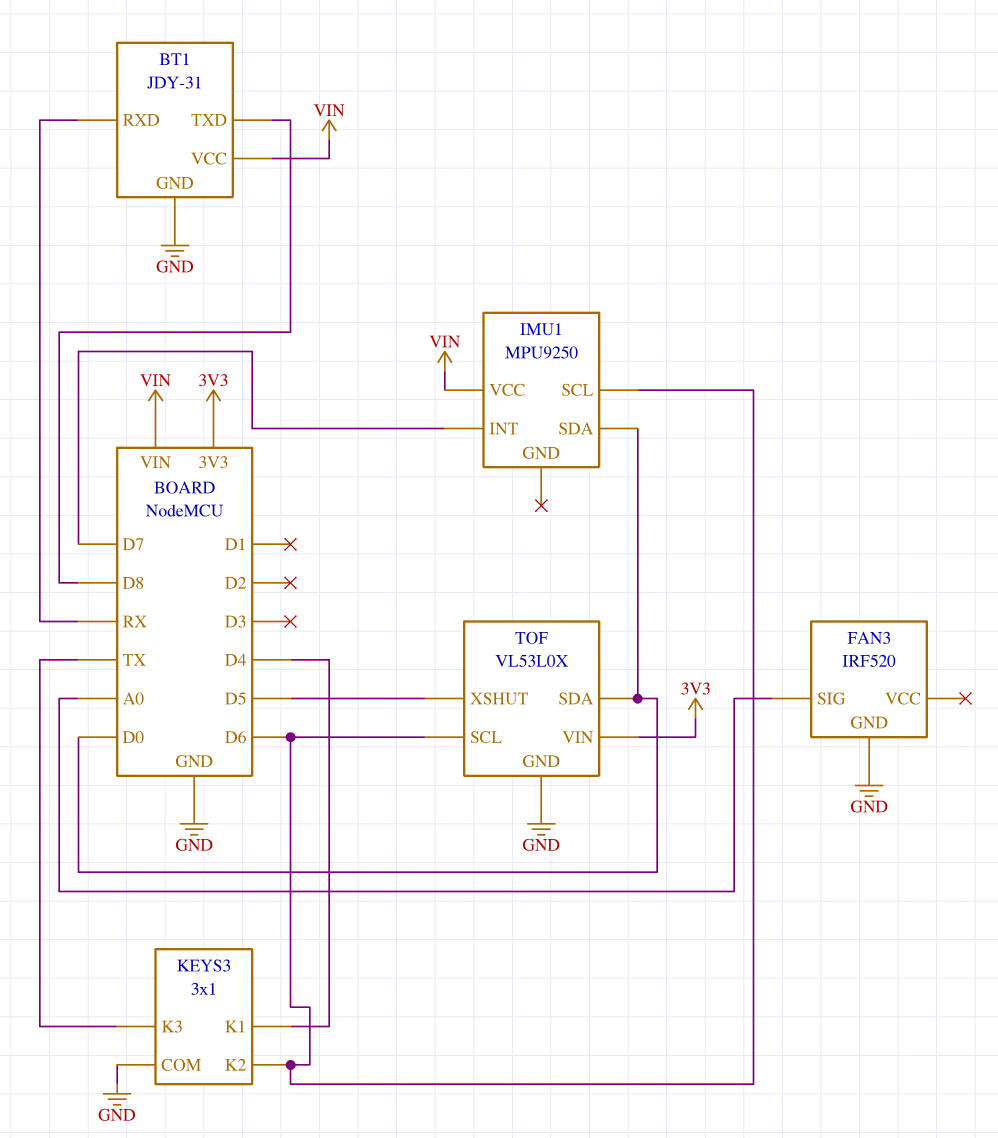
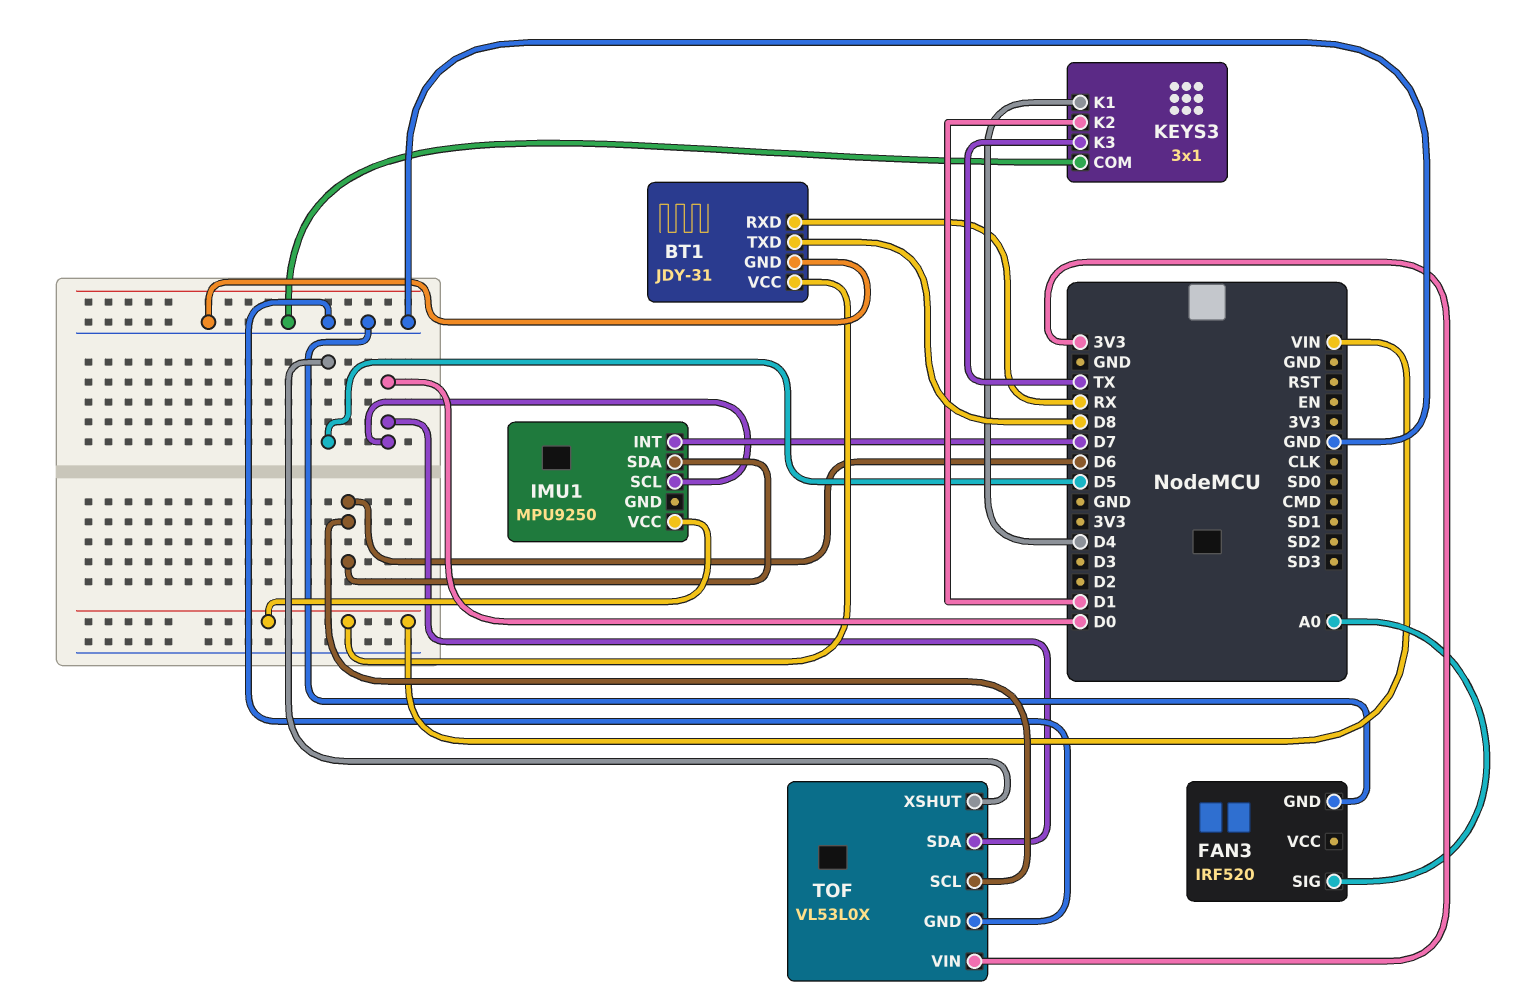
IMU1 pin SCL: D6 -> D0
IMU1 pin SDA: D0 -> D6
KEYS3 pin K2: D6 -> D1

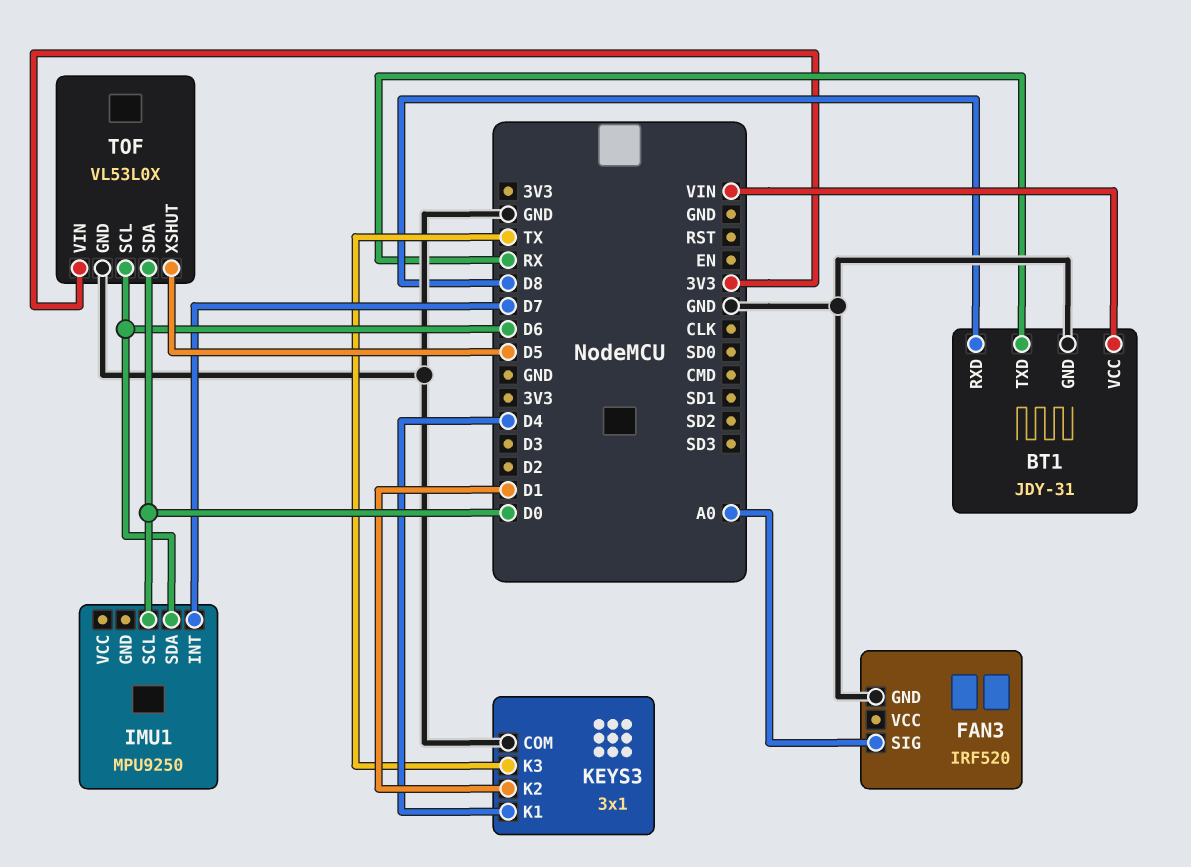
BT1 pin RXD: RX -> D8
BT1 pin TXD: D8 -> RX
IMU1 pin VCC: VIN -> none

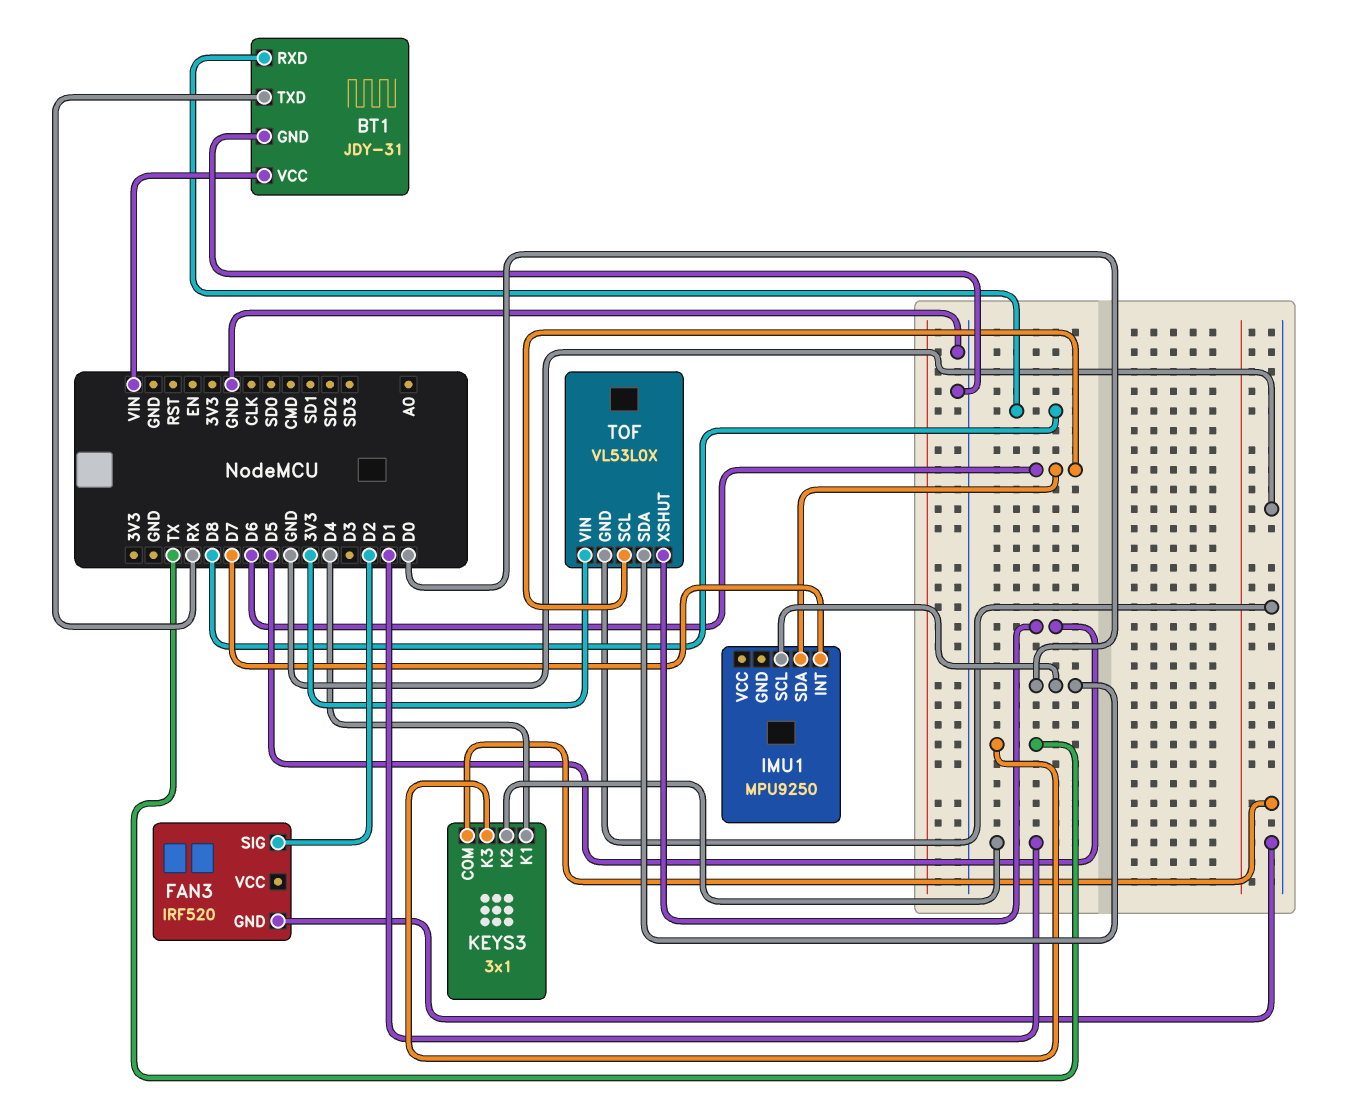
FAN3 pin SIG: A0 -> D2

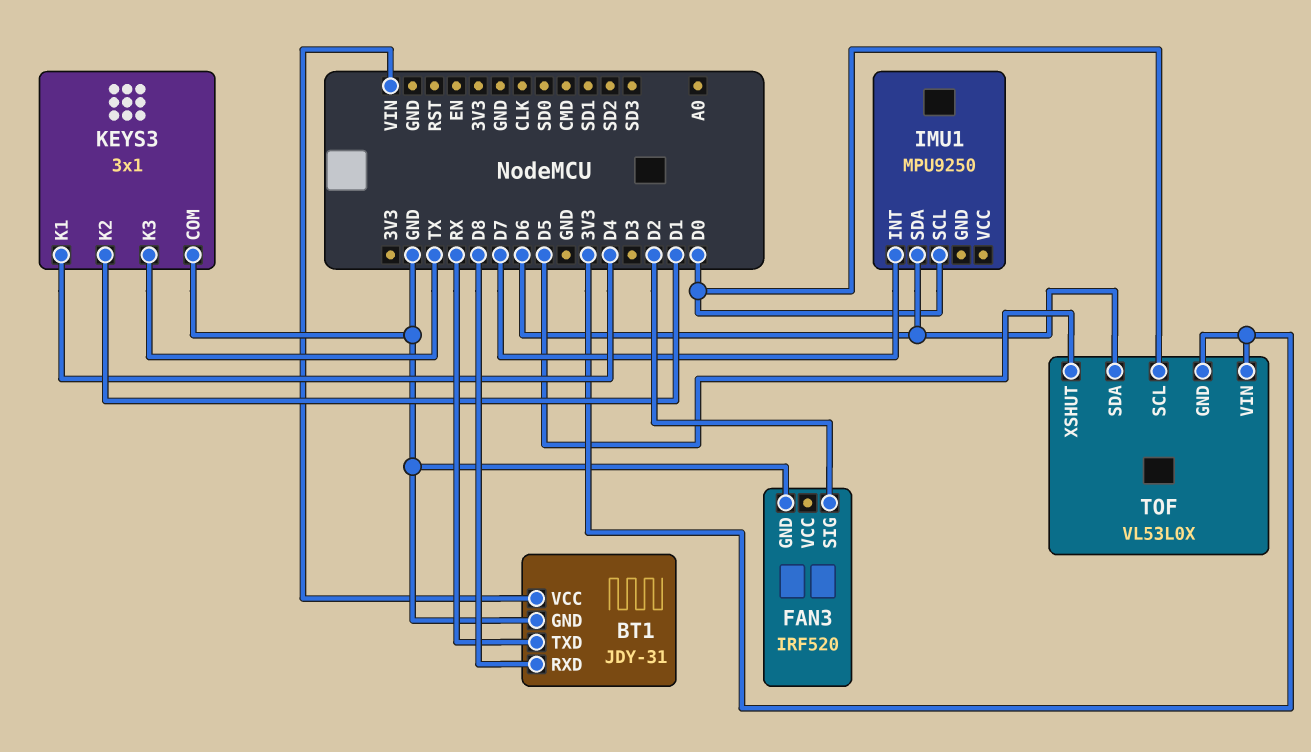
TOF pin GND: GND -> 3V3
TOF pin SCL: D6 -> D0
TOF pin SDA: D0 -> D6

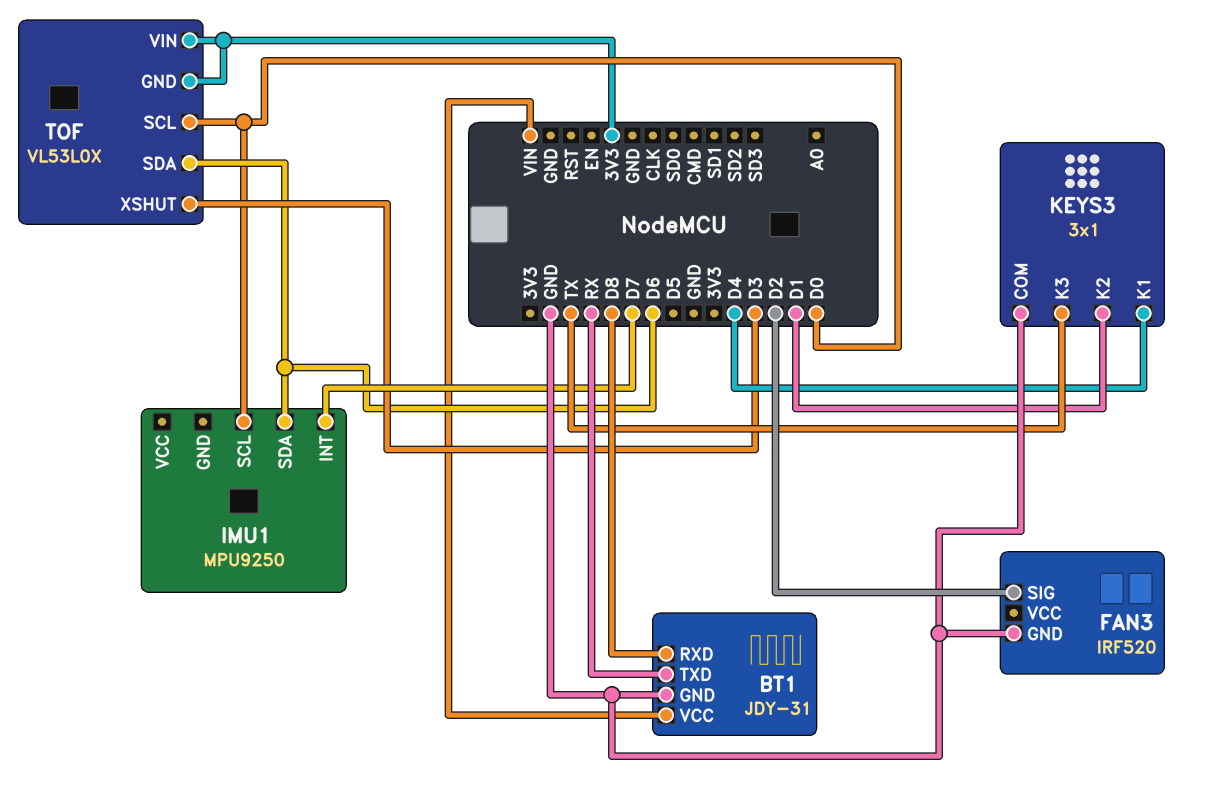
TOF pin XSHUT: D5 -> D3

